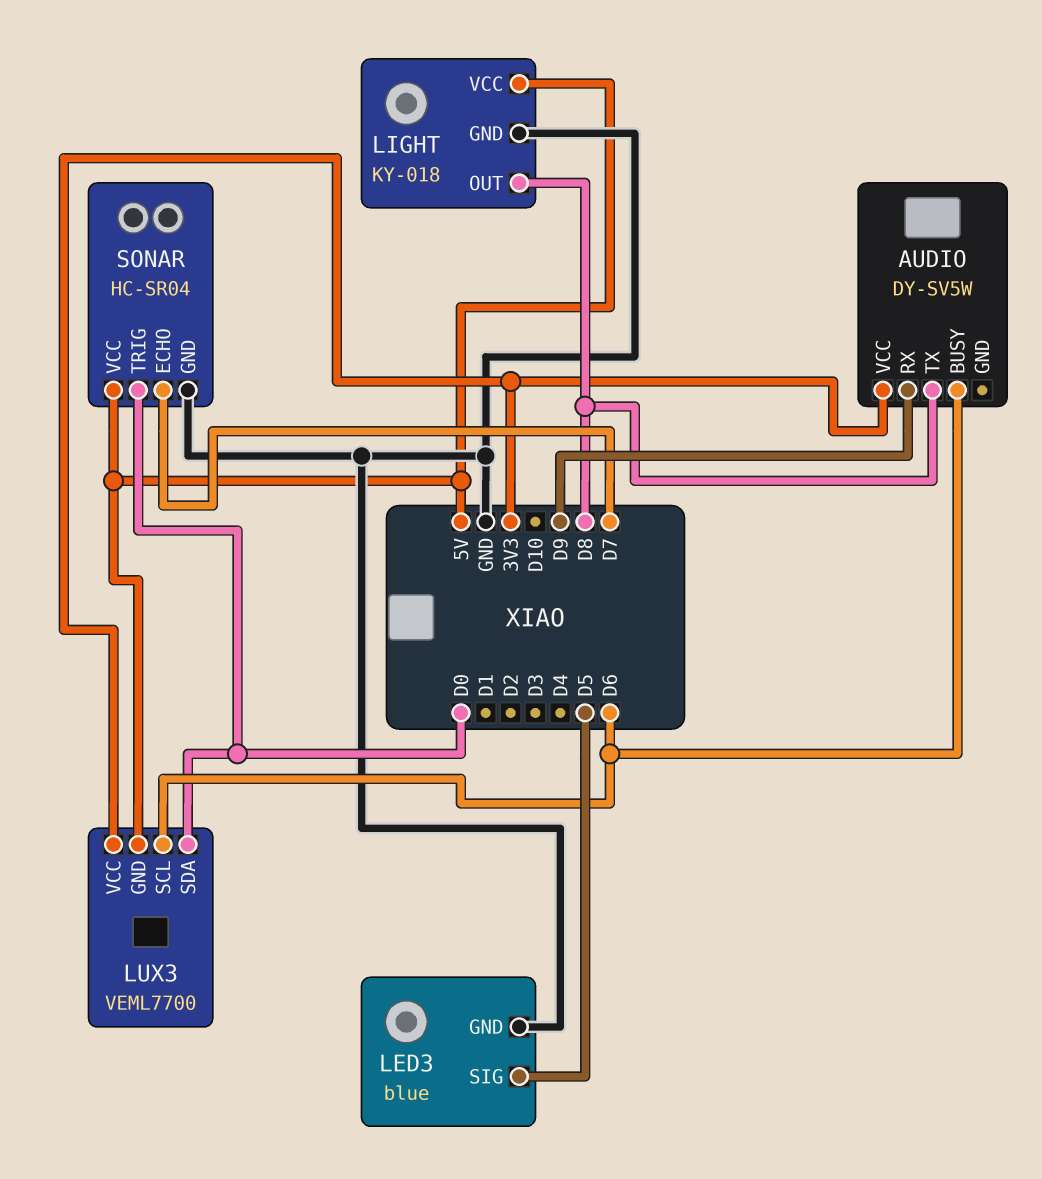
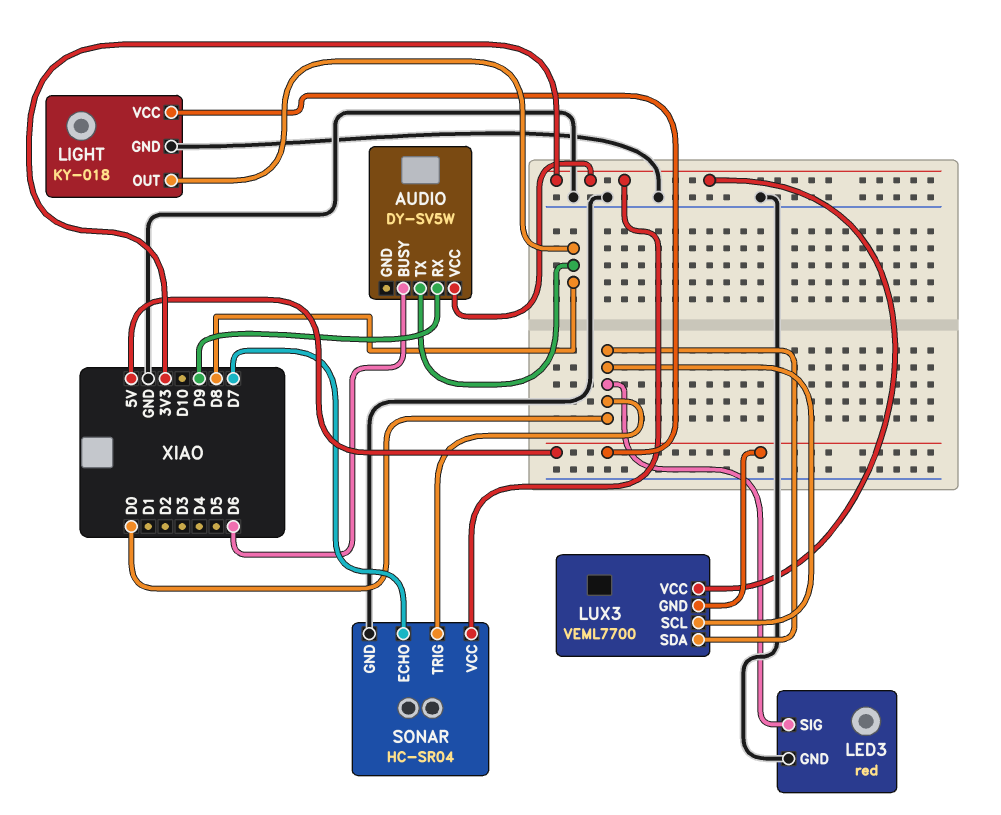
LED3: blue -> red
LED3 pin SIG: D5 -> D0
LUX3 pin SCL: D6 -> D0
SONAR pin VCC: 5V -> 3V3

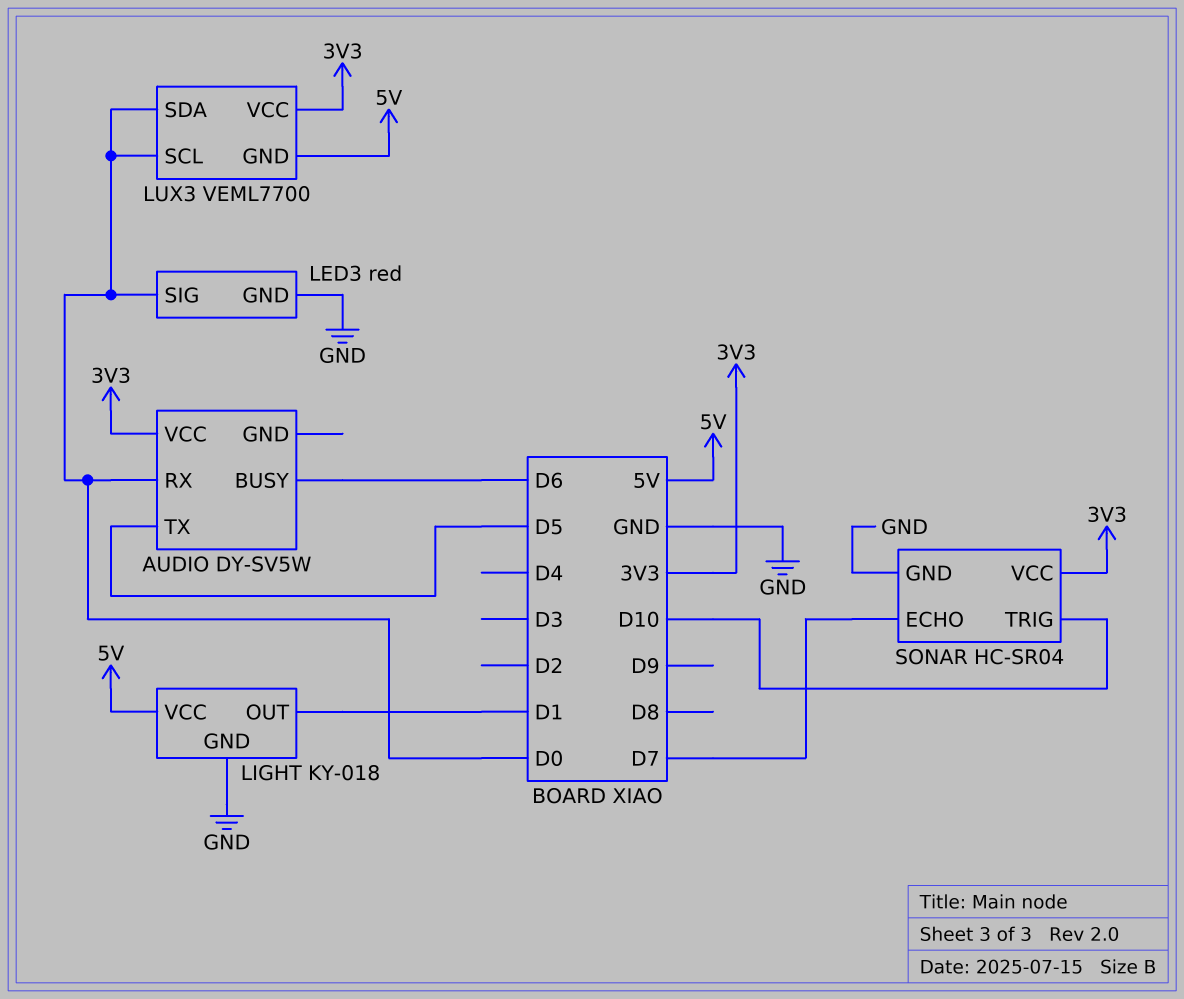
AUDIO pin RX: D9 -> D0
AUDIO pin TX: D8 -> D5
LIGHT pin OUT: D8 -> D1
SONAR pin TRIG: D0 -> D10

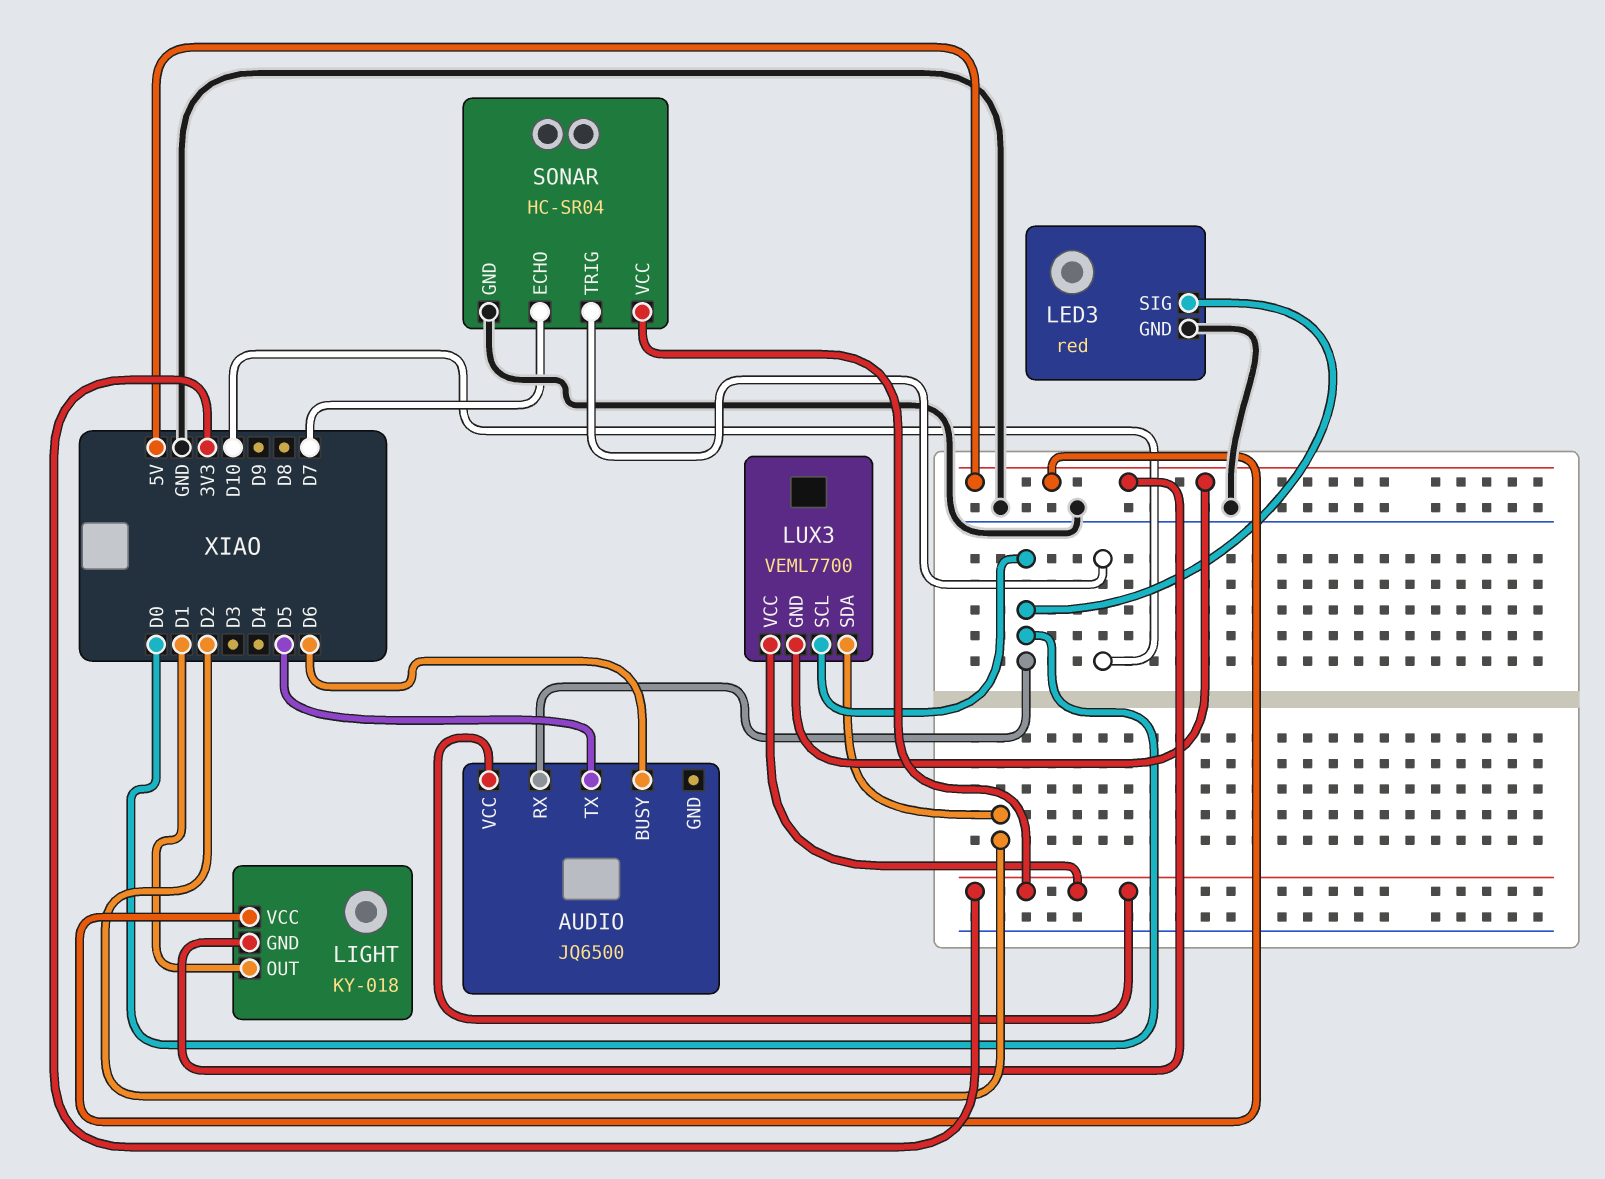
AUDIO: DY-SV5W -> JQ6500
LIGHT pin GND: GND -> 5V
LUX3 pin SDA: D0 -> D2

